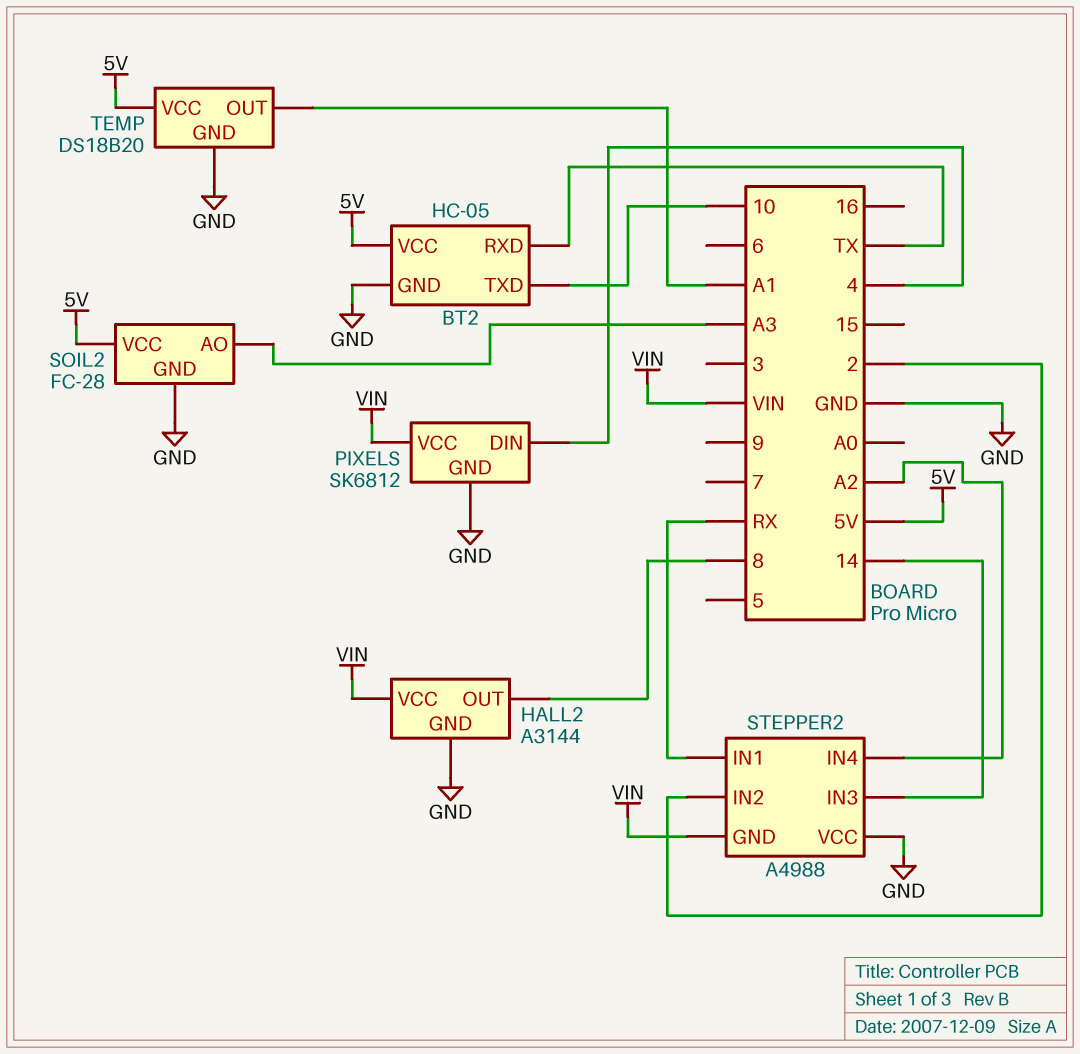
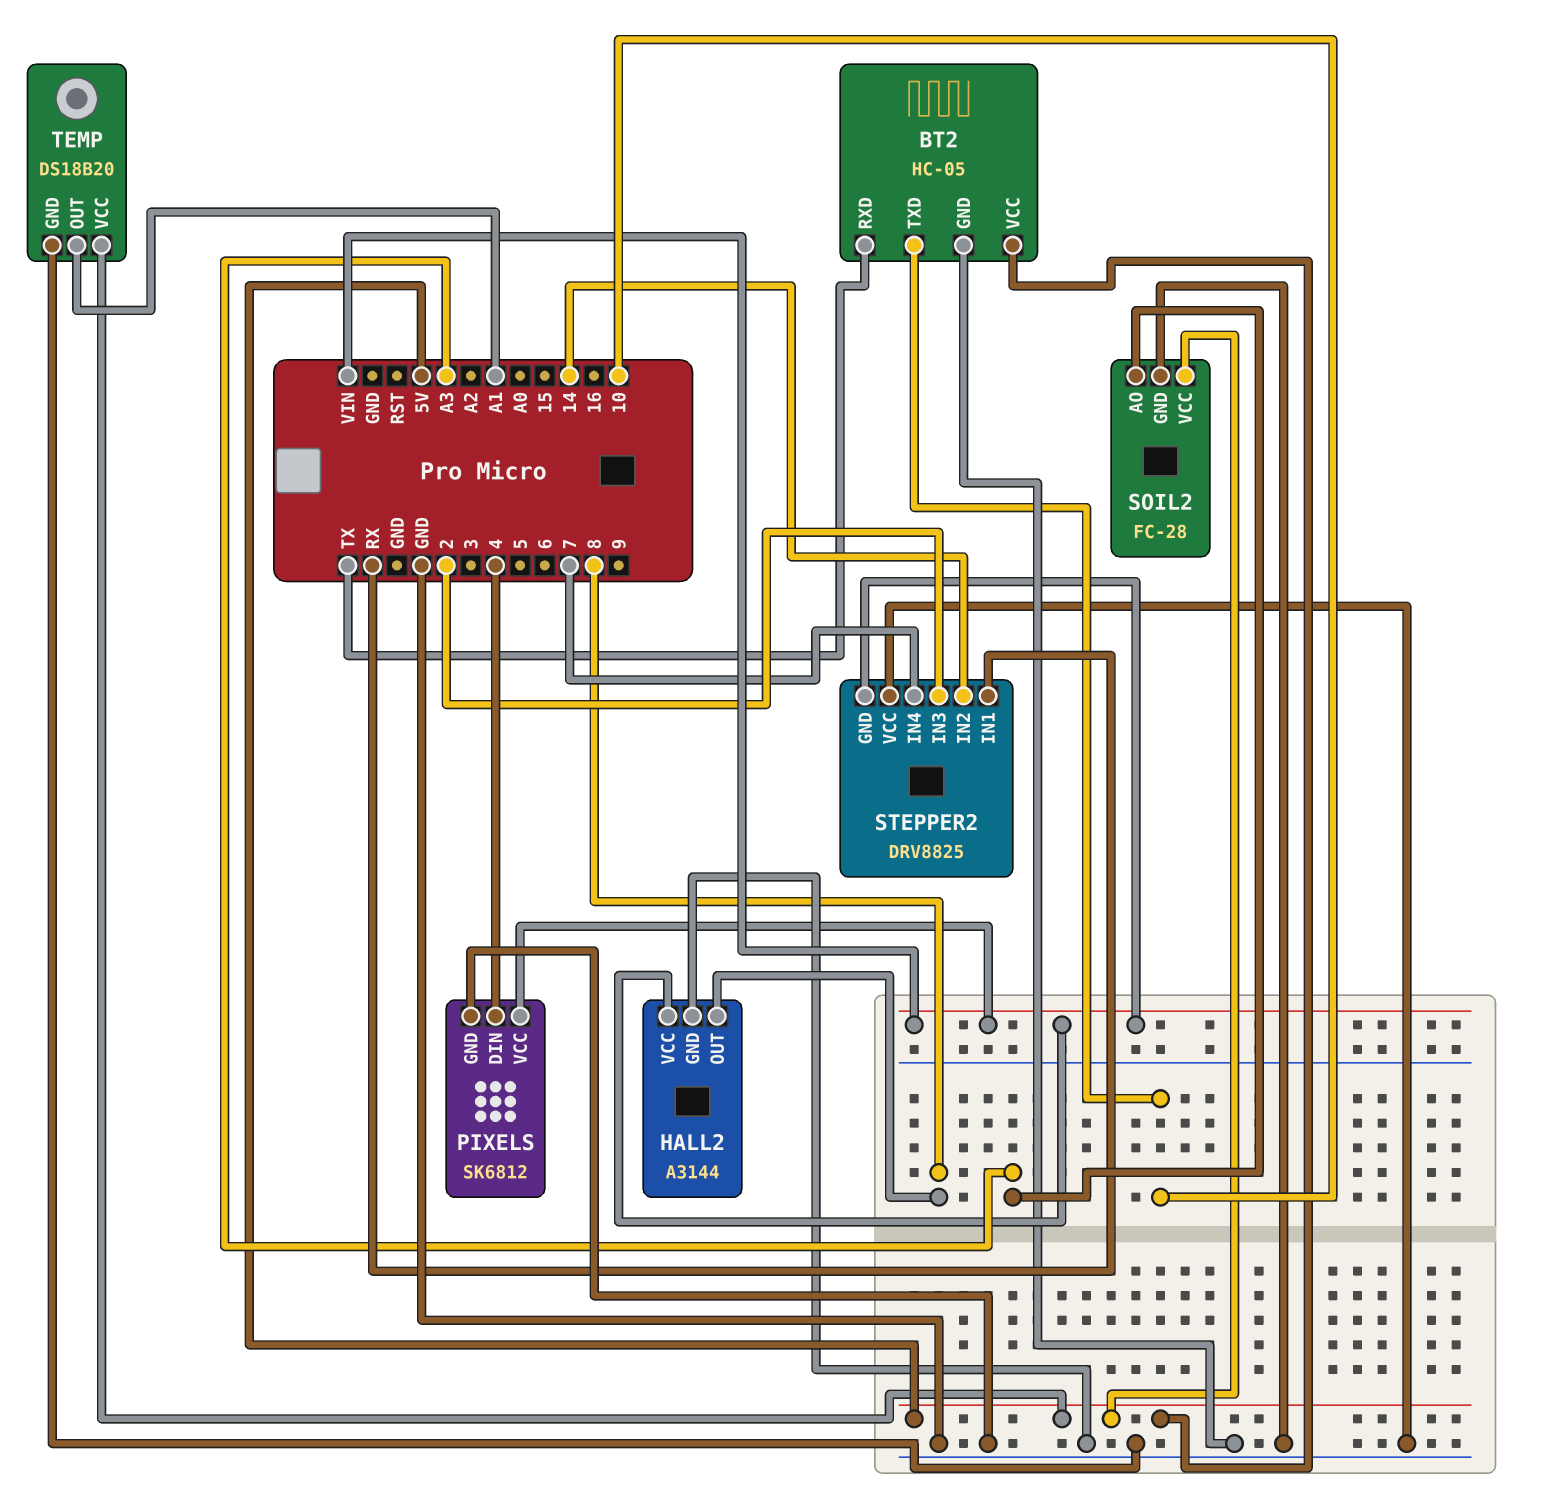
STEPPER2: A4988 -> DRV8825
STEPPER2 pin IN2: 2 -> 14
STEPPER2 pin IN3: 14 -> 2
STEPPER2 pin IN4: A2 -> 7

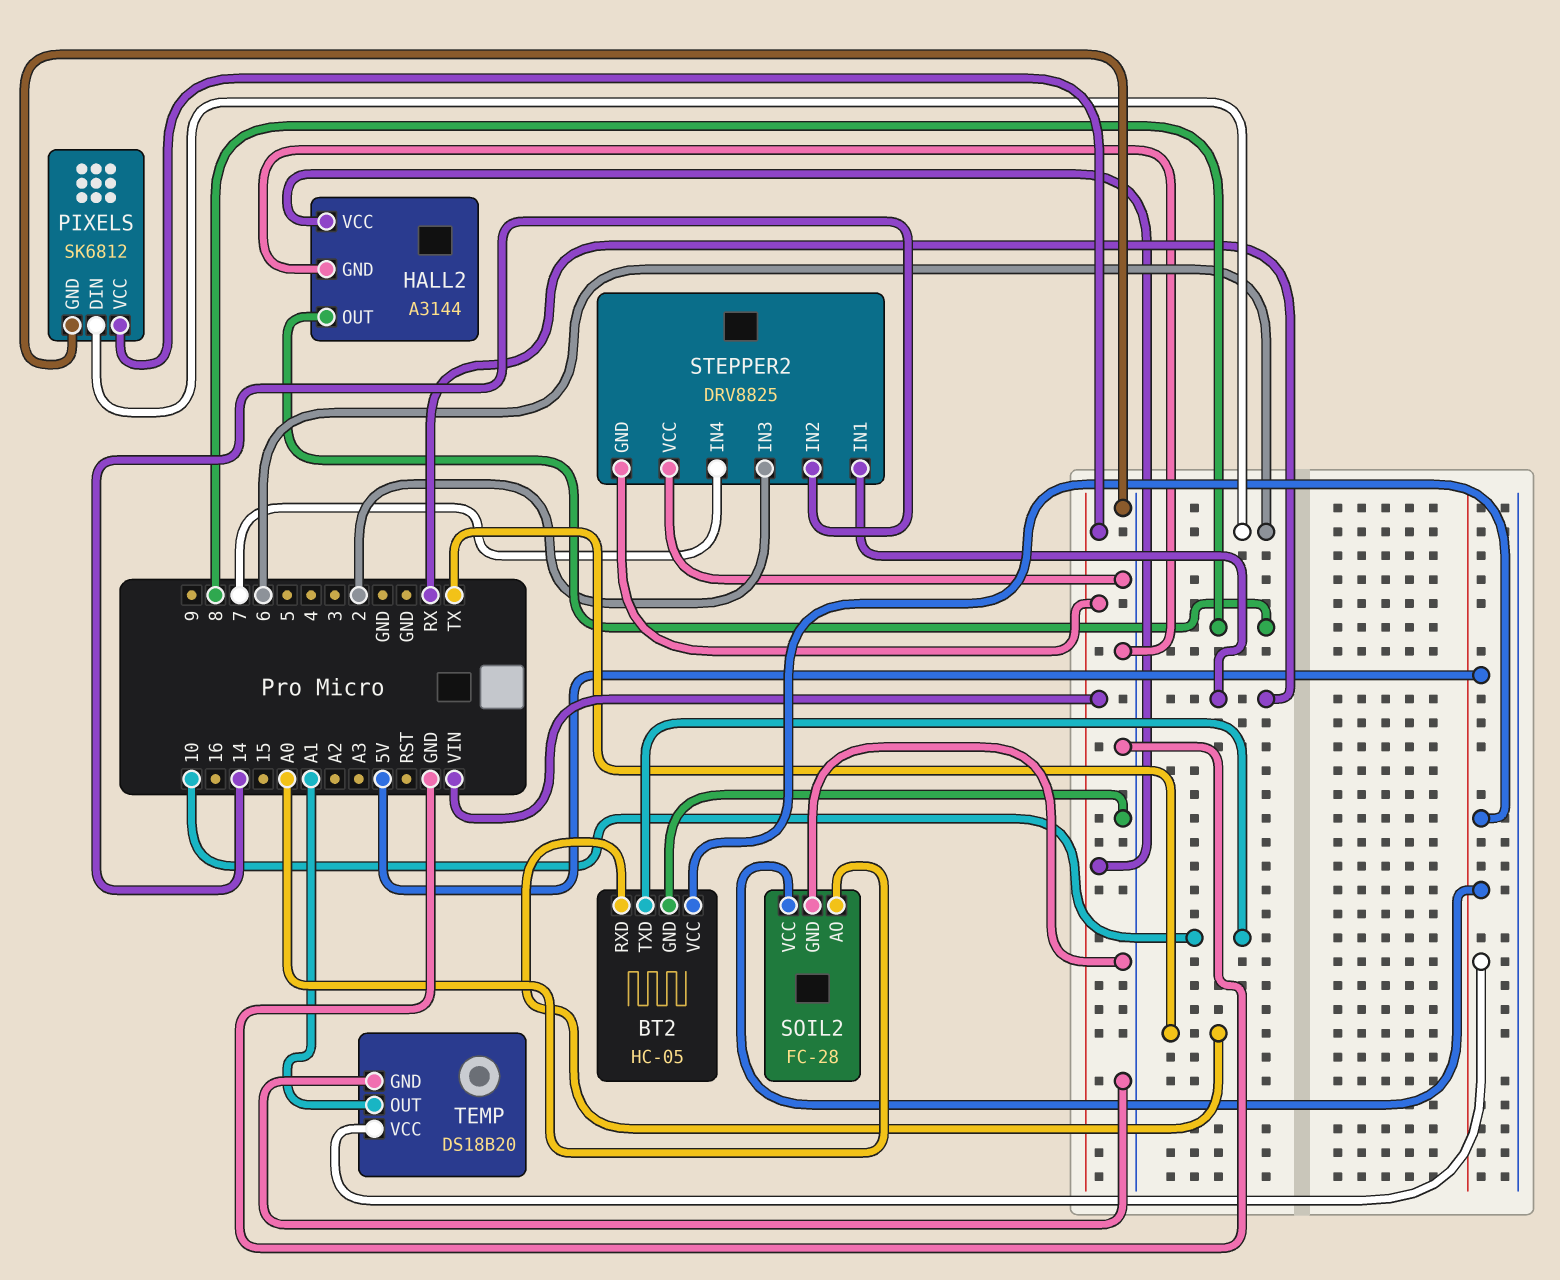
PIXELS pin DIN: 4 -> 6
SOIL2 pin AO: A3 -> A0

